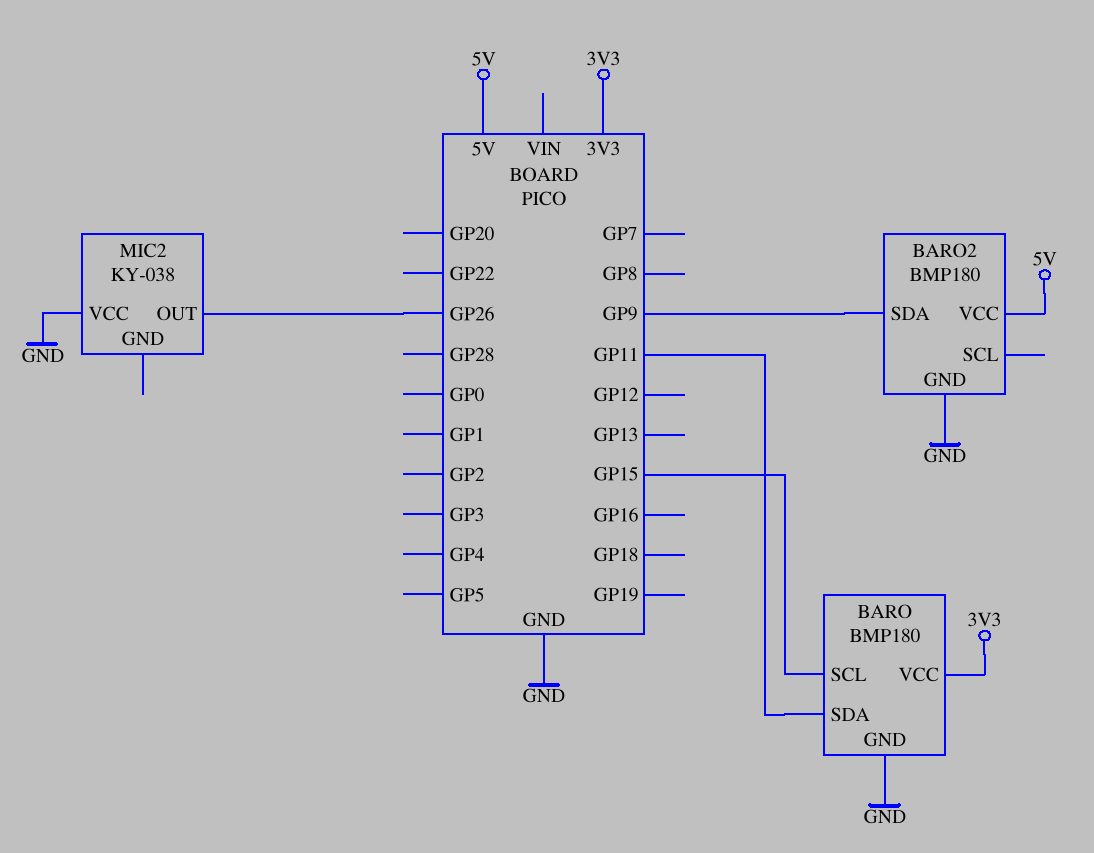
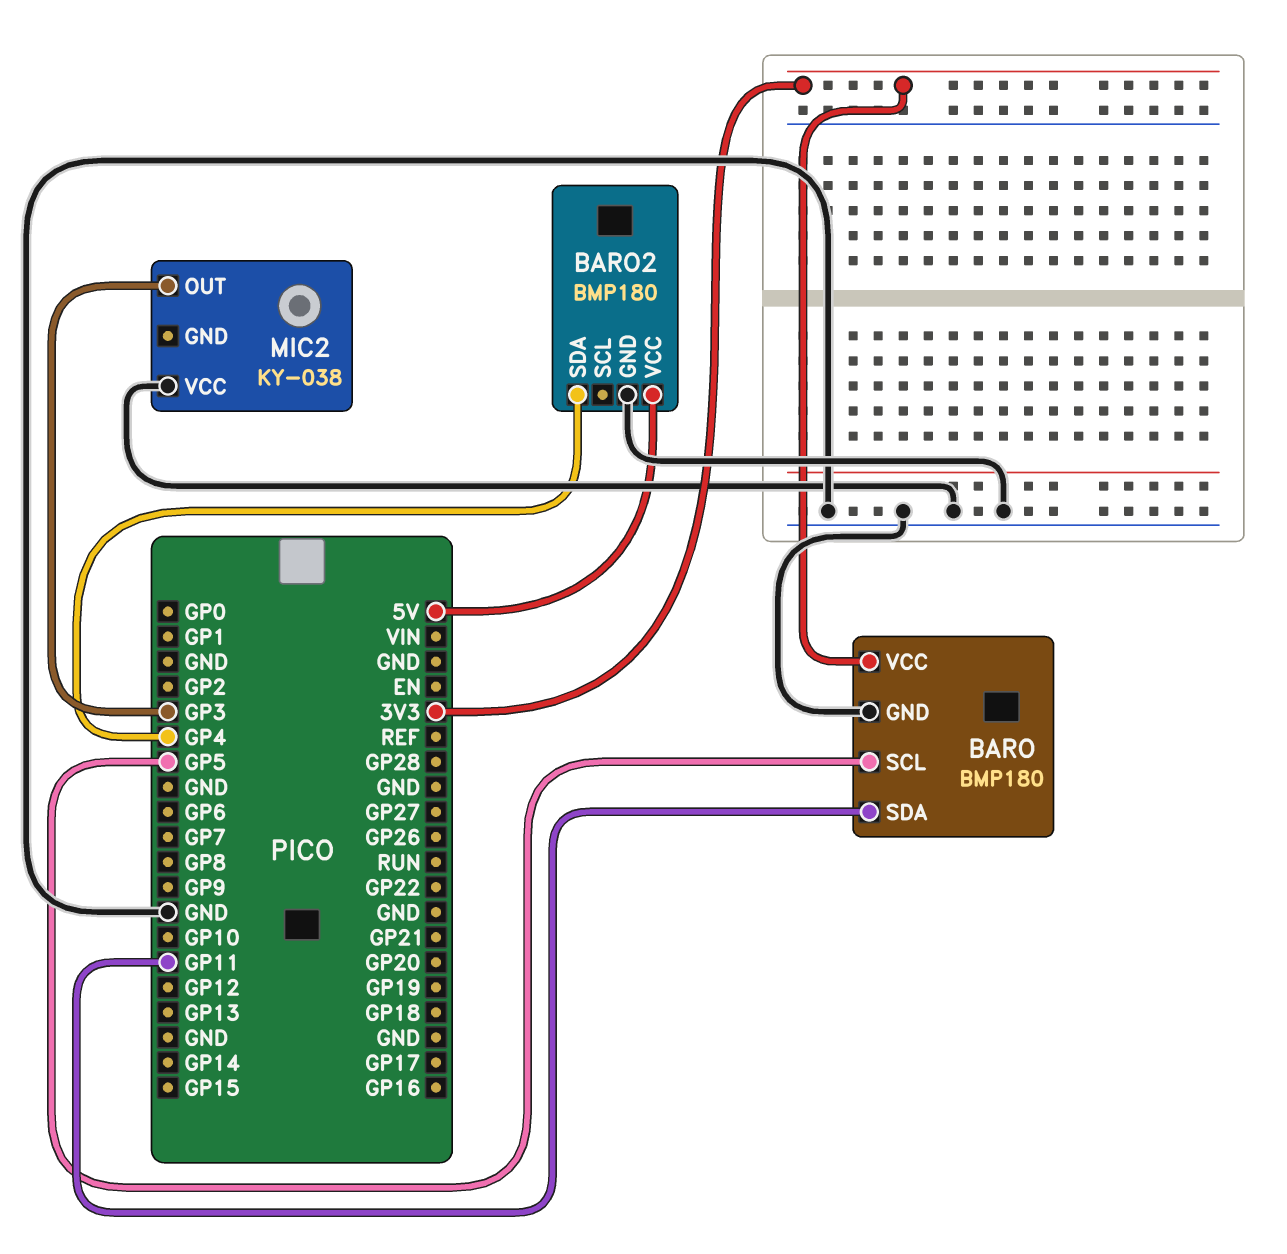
BARO pin SCL: GP15 -> GP5
BARO2 pin SDA: GP9 -> GP4
MIC2 pin OUT: GP26 -> GP3

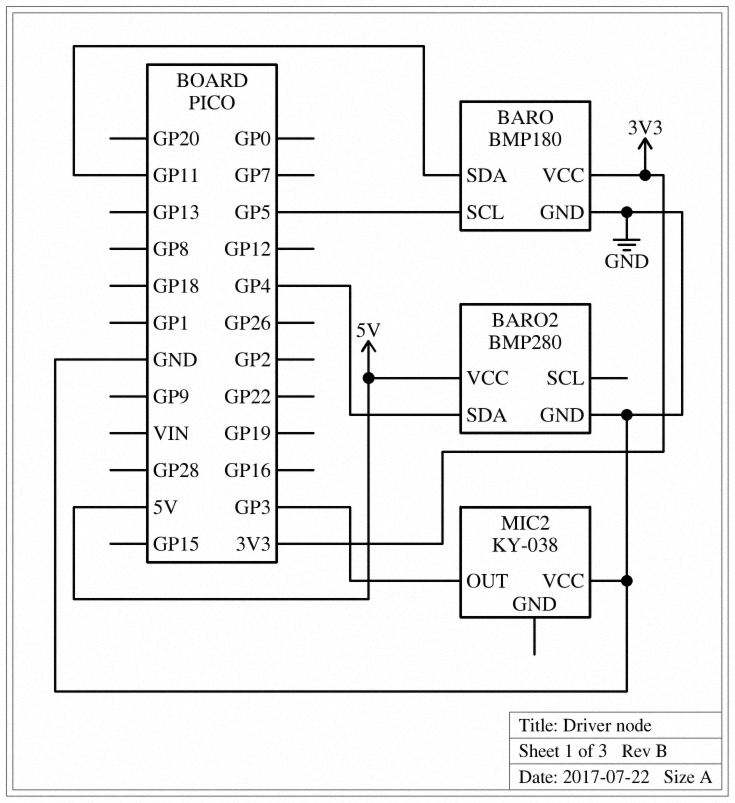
BARO2: BMP180 -> BMP280

